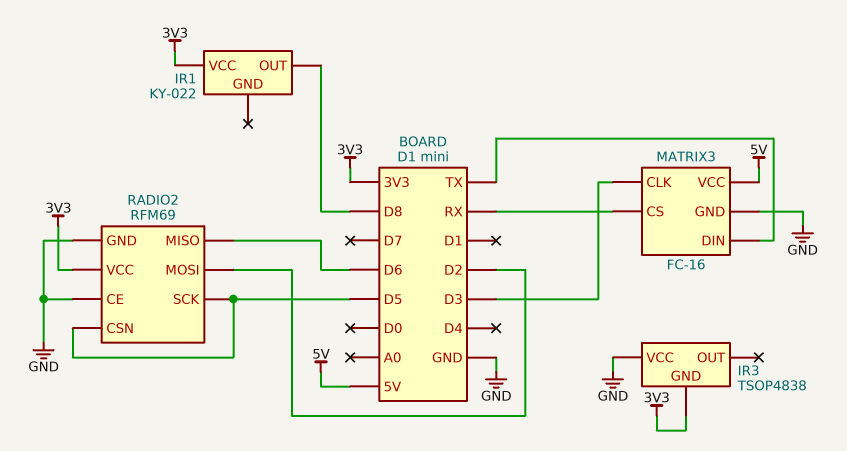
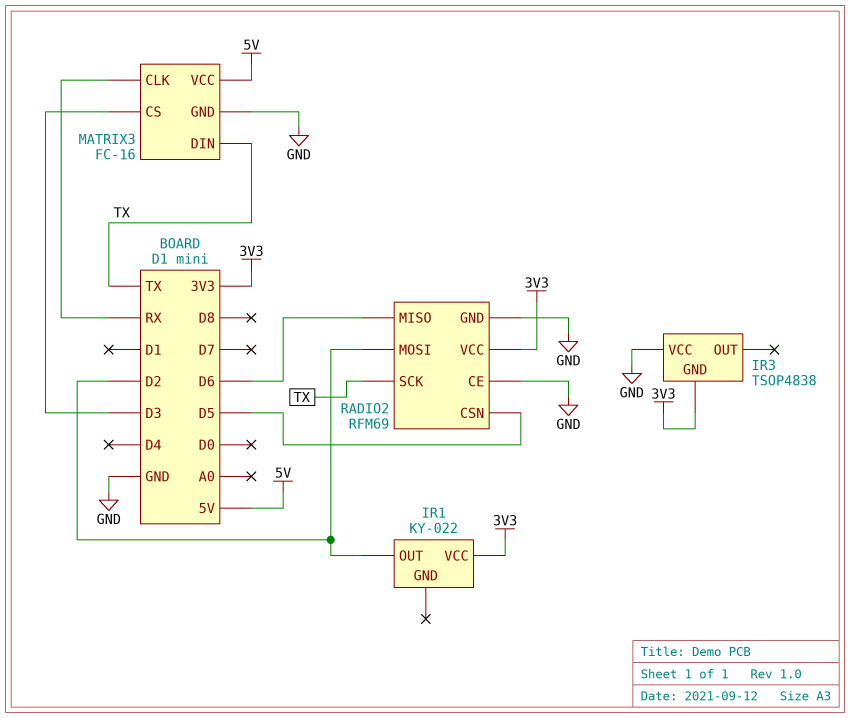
IR1 pin OUT: D8 -> D2
MATRIX3 pin CLK: D3 -> RX
MATRIX3 pin CS: RX -> D3
RADIO2 pin SCK: D5 -> TX

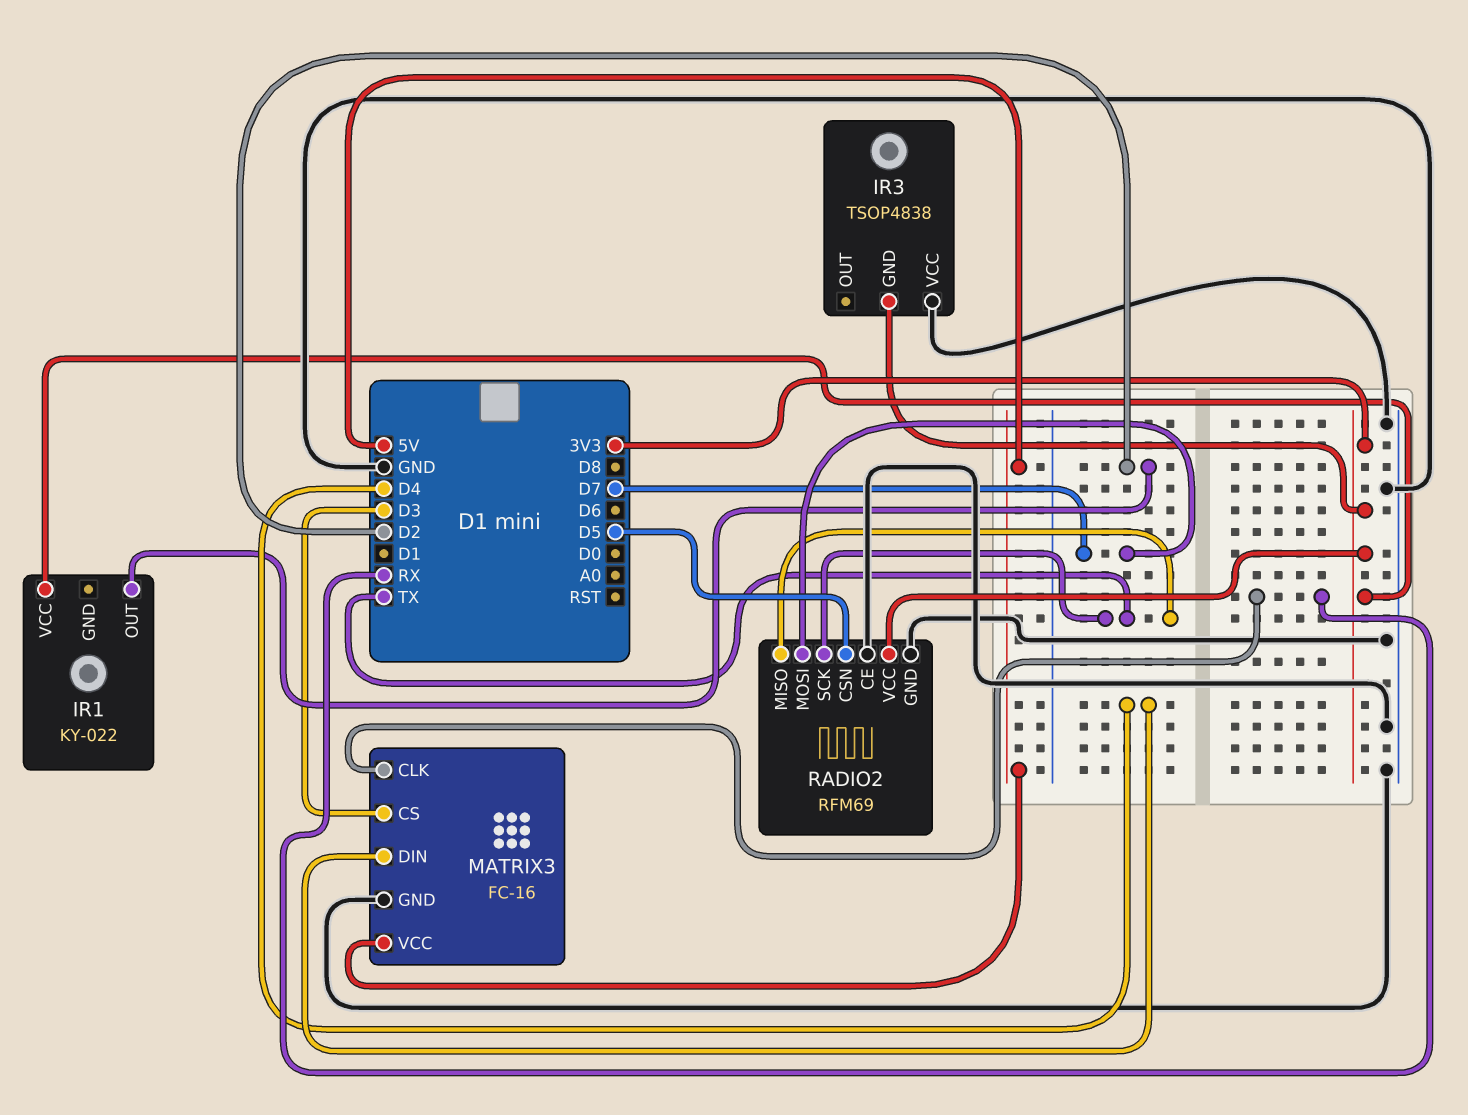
MATRIX3 pin DIN: TX -> D4
RADIO2 pin MISO: D6 -> TX
RADIO2 pin MOSI: D2 -> D7

